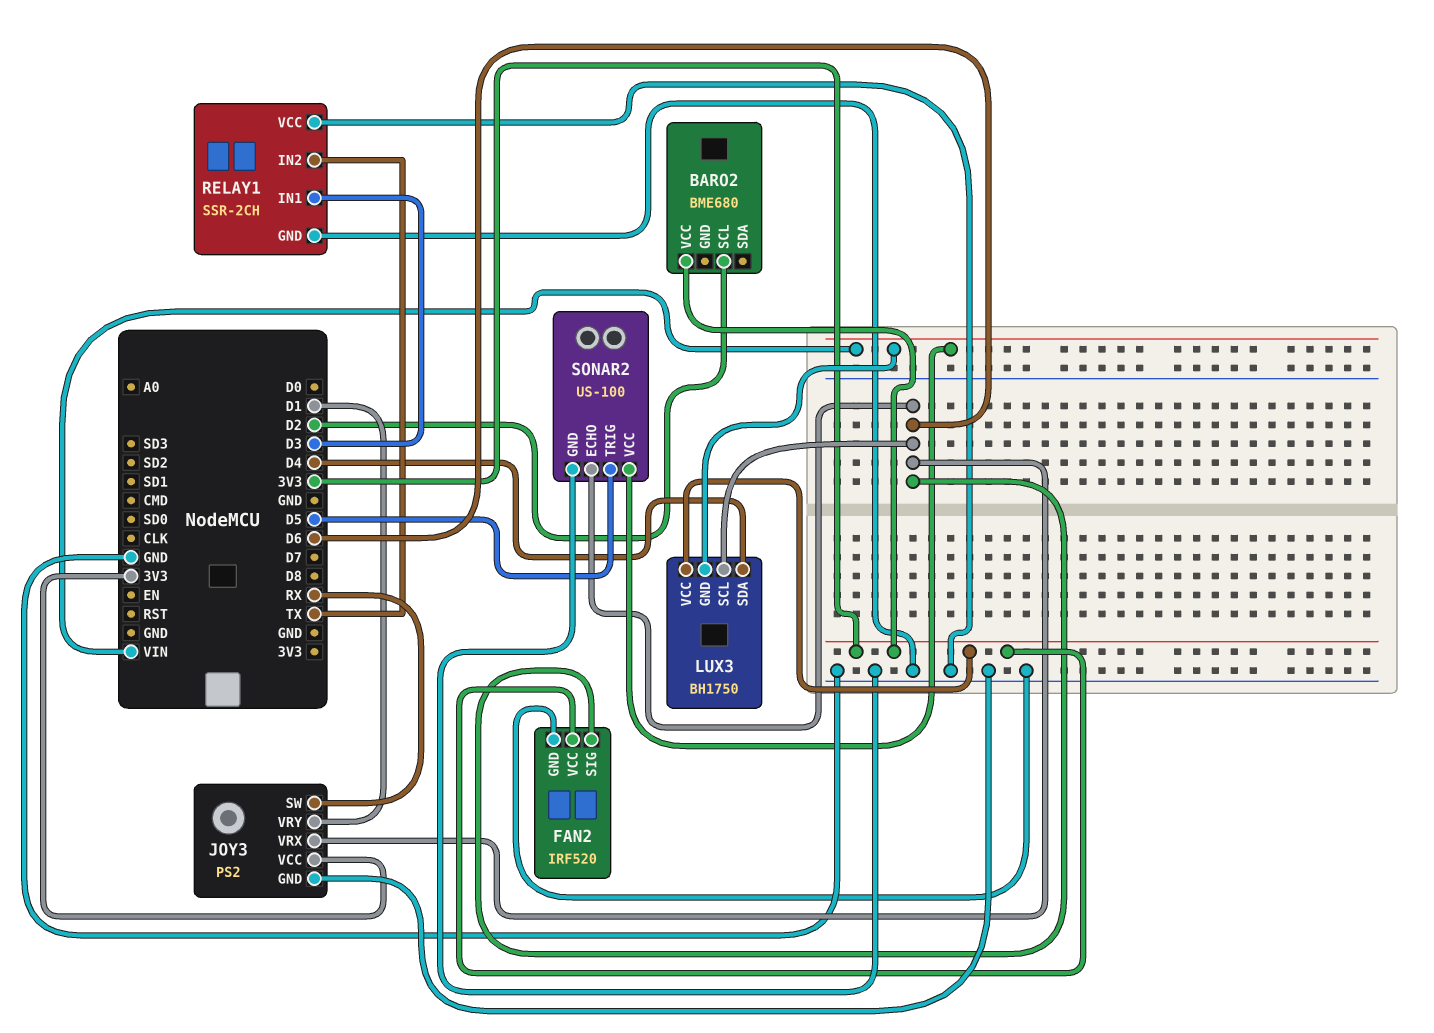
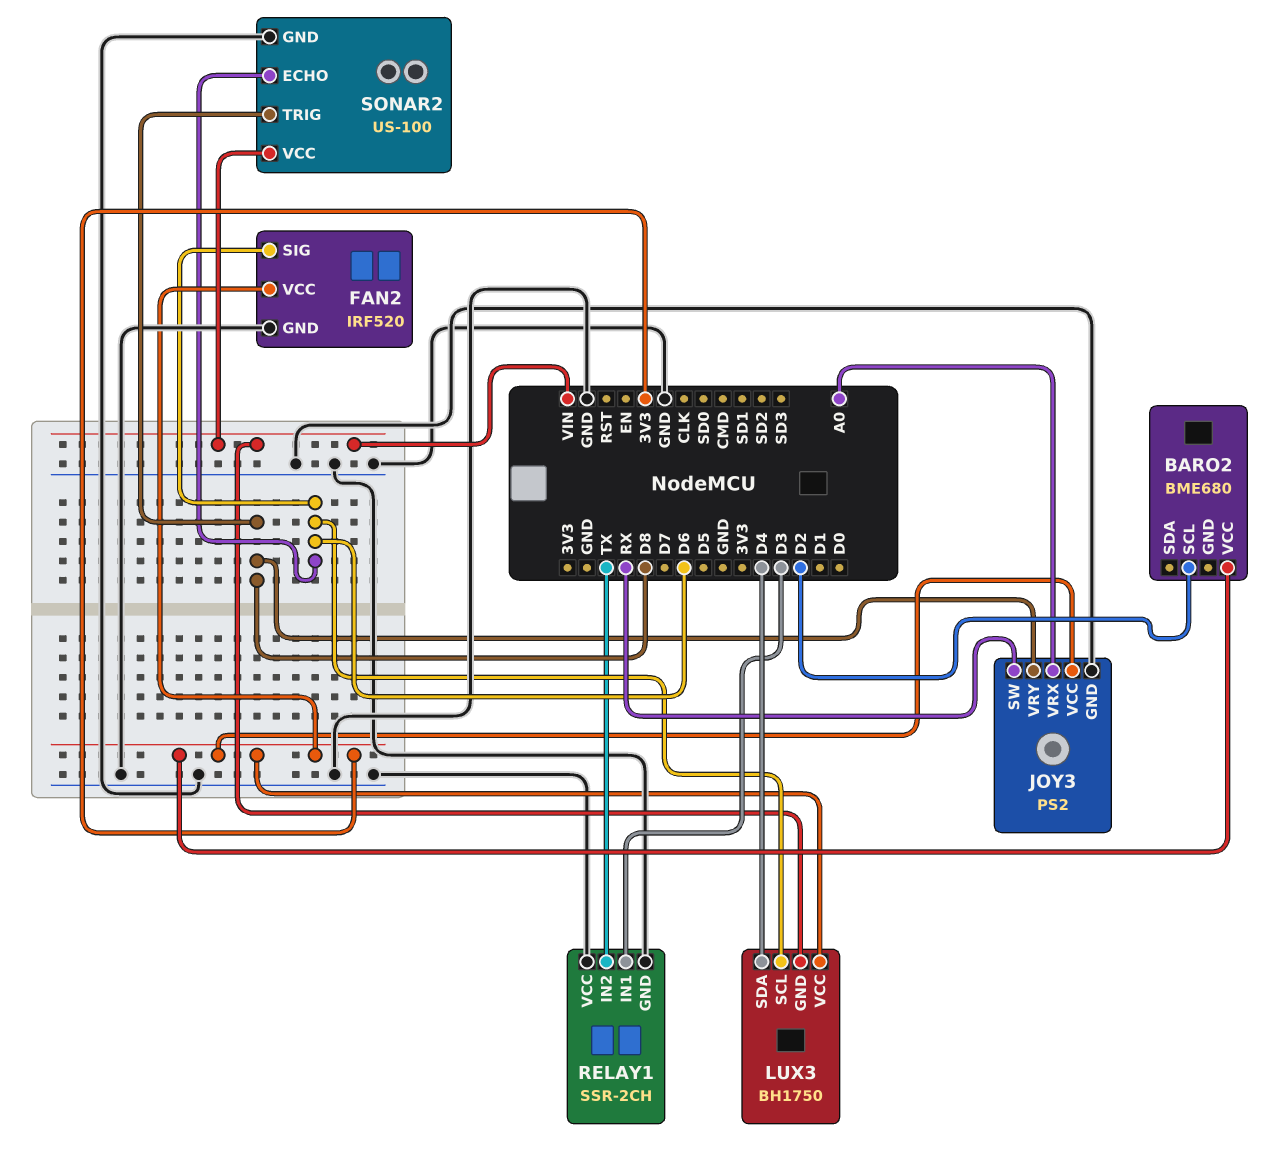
JOY3 pin VRX: D6 -> A0
JOY3 pin VRY: D1 -> D8
SONAR2 pin TRIG: D5 -> D8

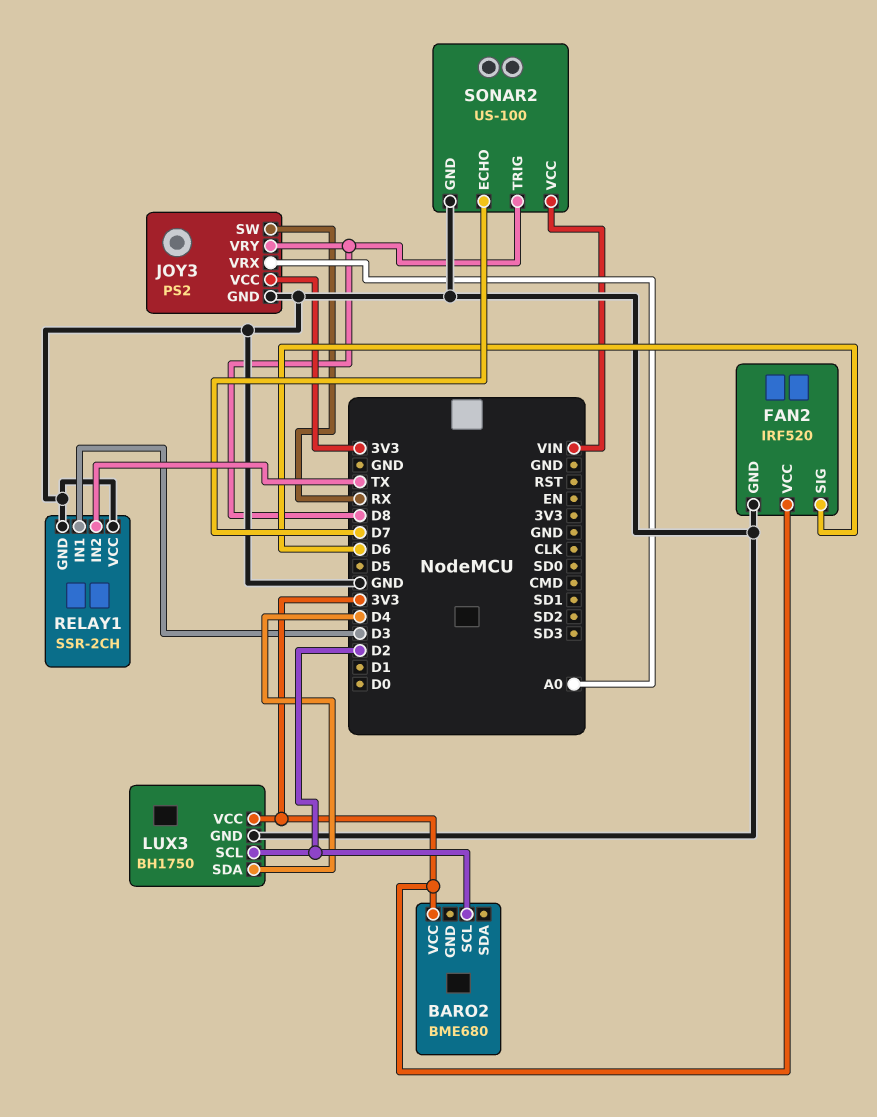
LUX3 pin GND: VIN -> GND
LUX3 pin SCL: D6 -> D2
SONAR2 pin ECHO: D6 -> D7

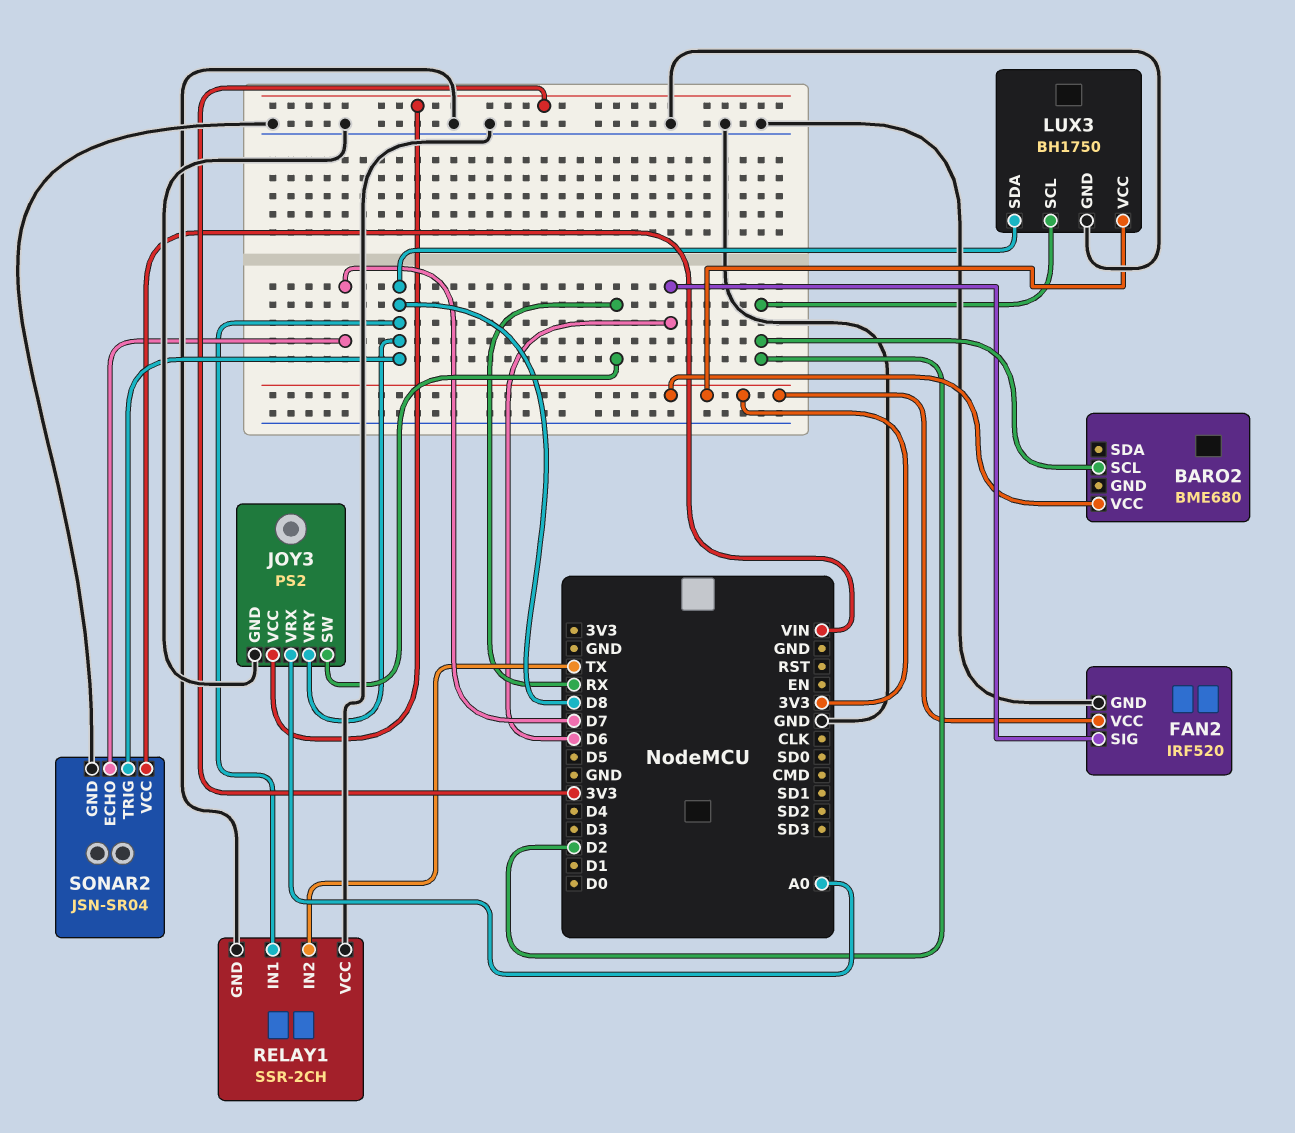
LUX3 pin SDA: D4 -> D8
RELAY1 pin IN1: D3 -> D8
SONAR2: US-100 -> JSN-SR04

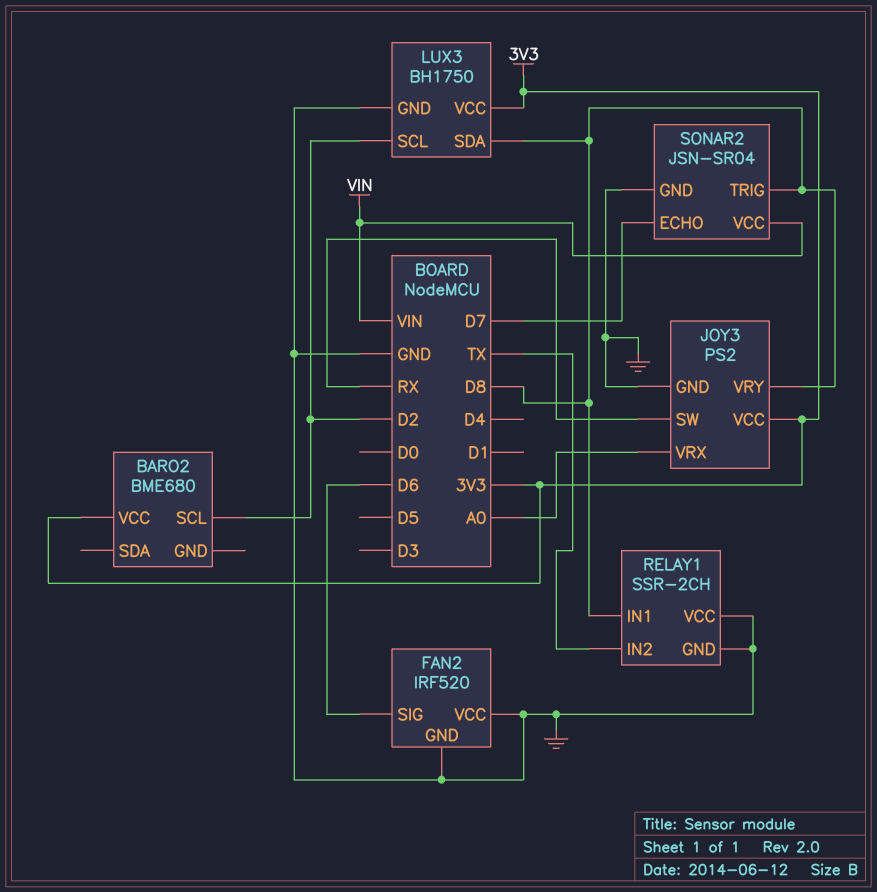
FAN2 pin VCC: 3V3 -> GND

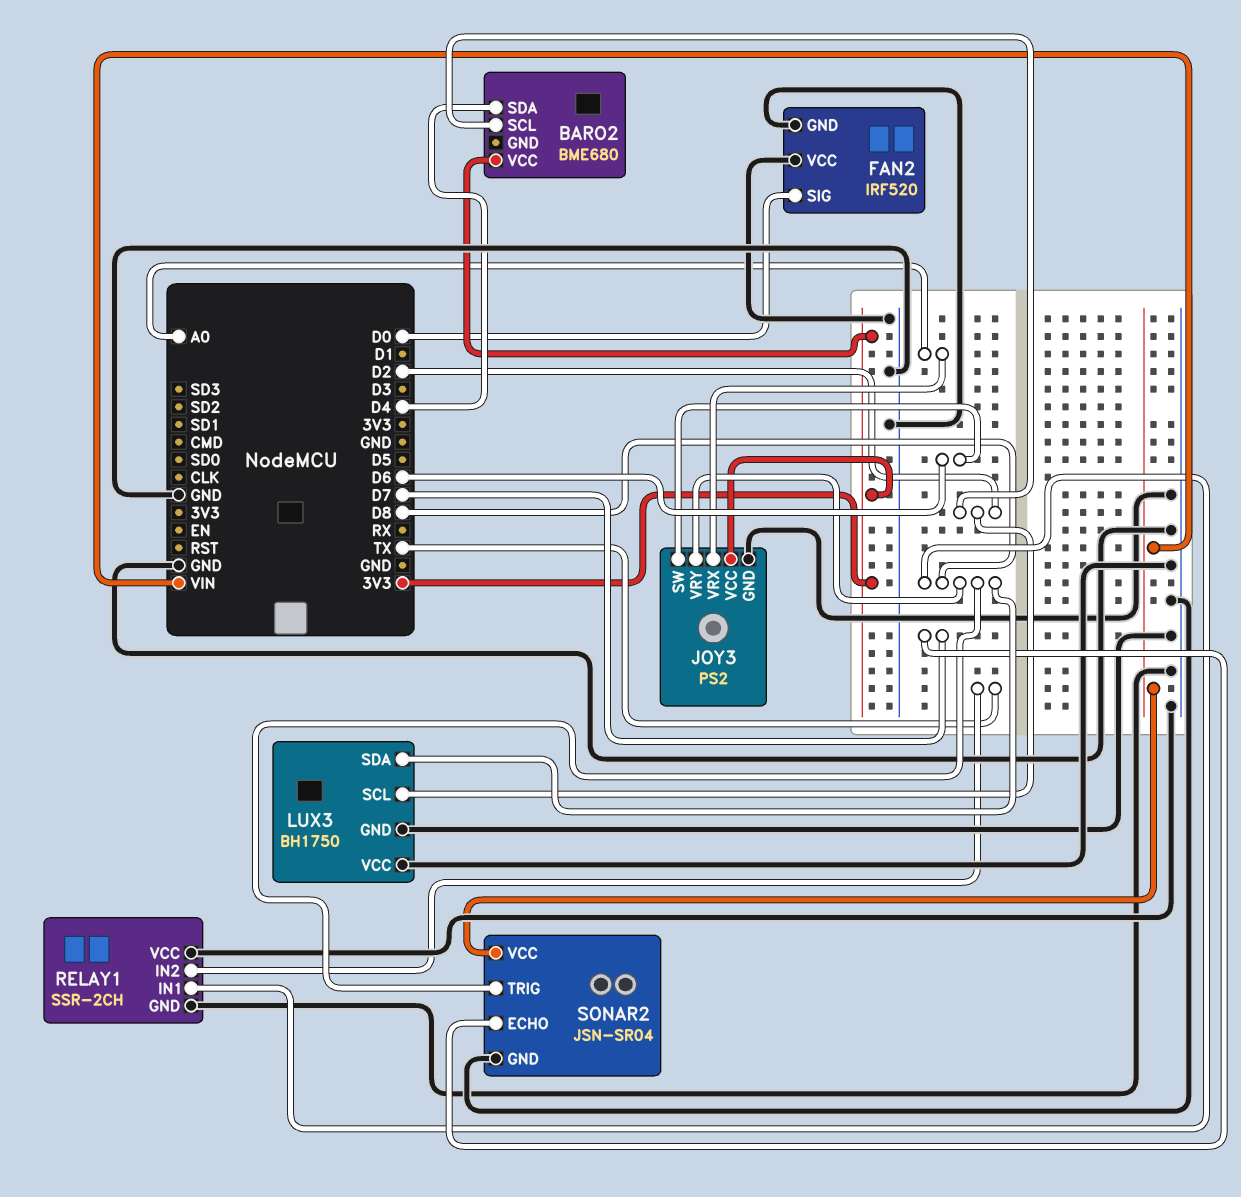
BARO2 pin SDA: none -> D4
FAN2 pin SIG: D6 -> D0
JOY3 pin SW: RX -> D6
LUX3 pin VCC: 3V3 -> GND

